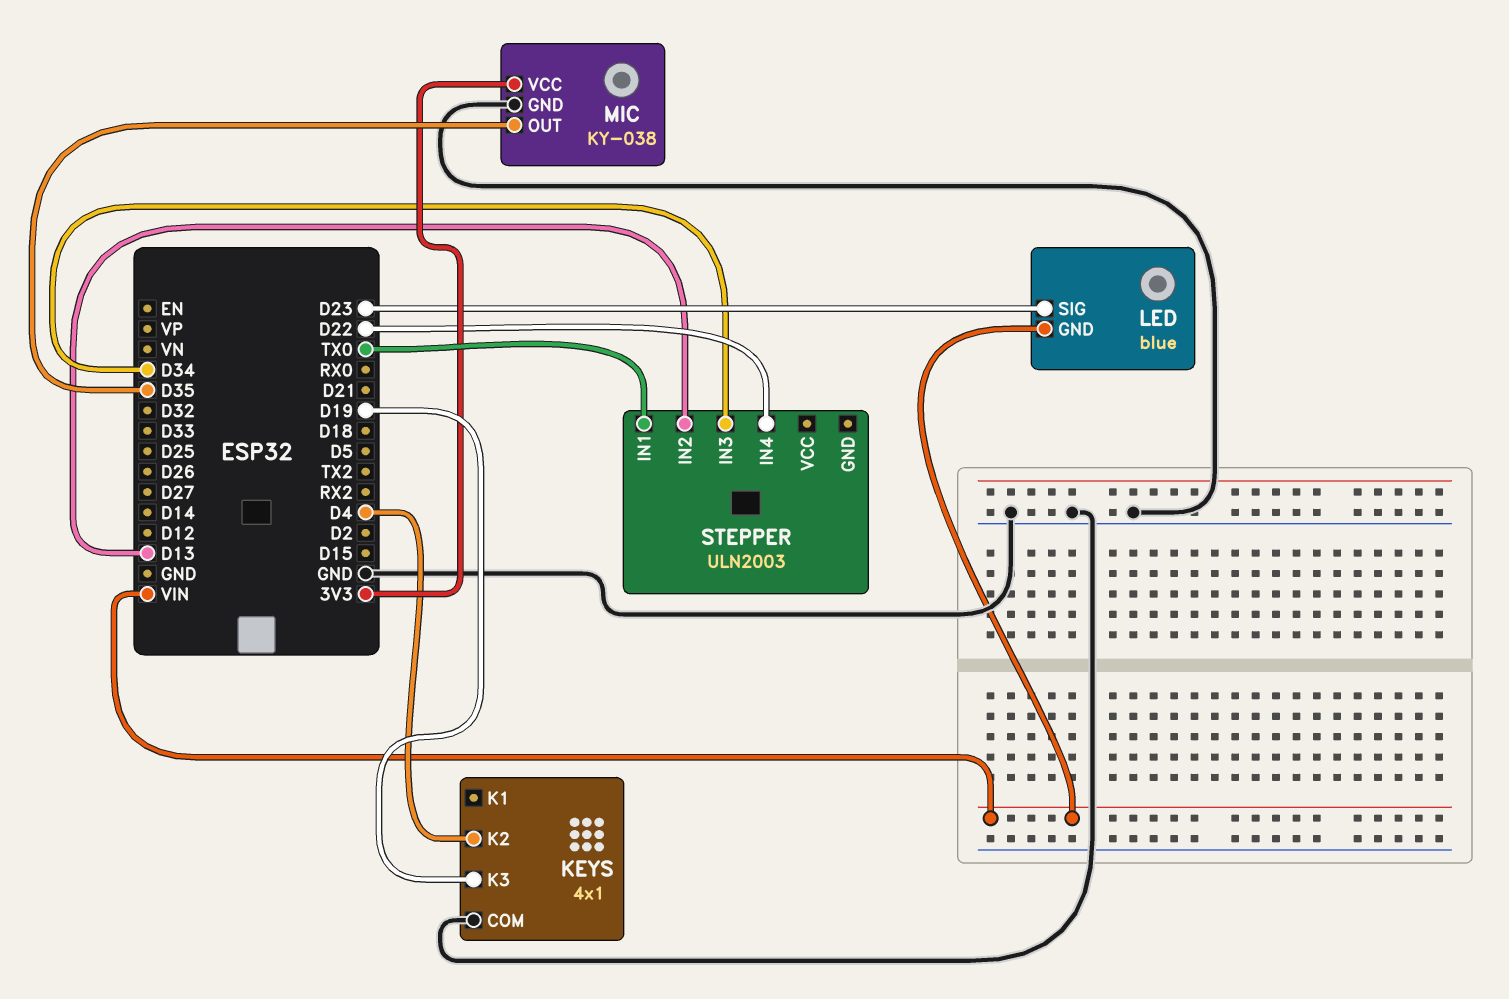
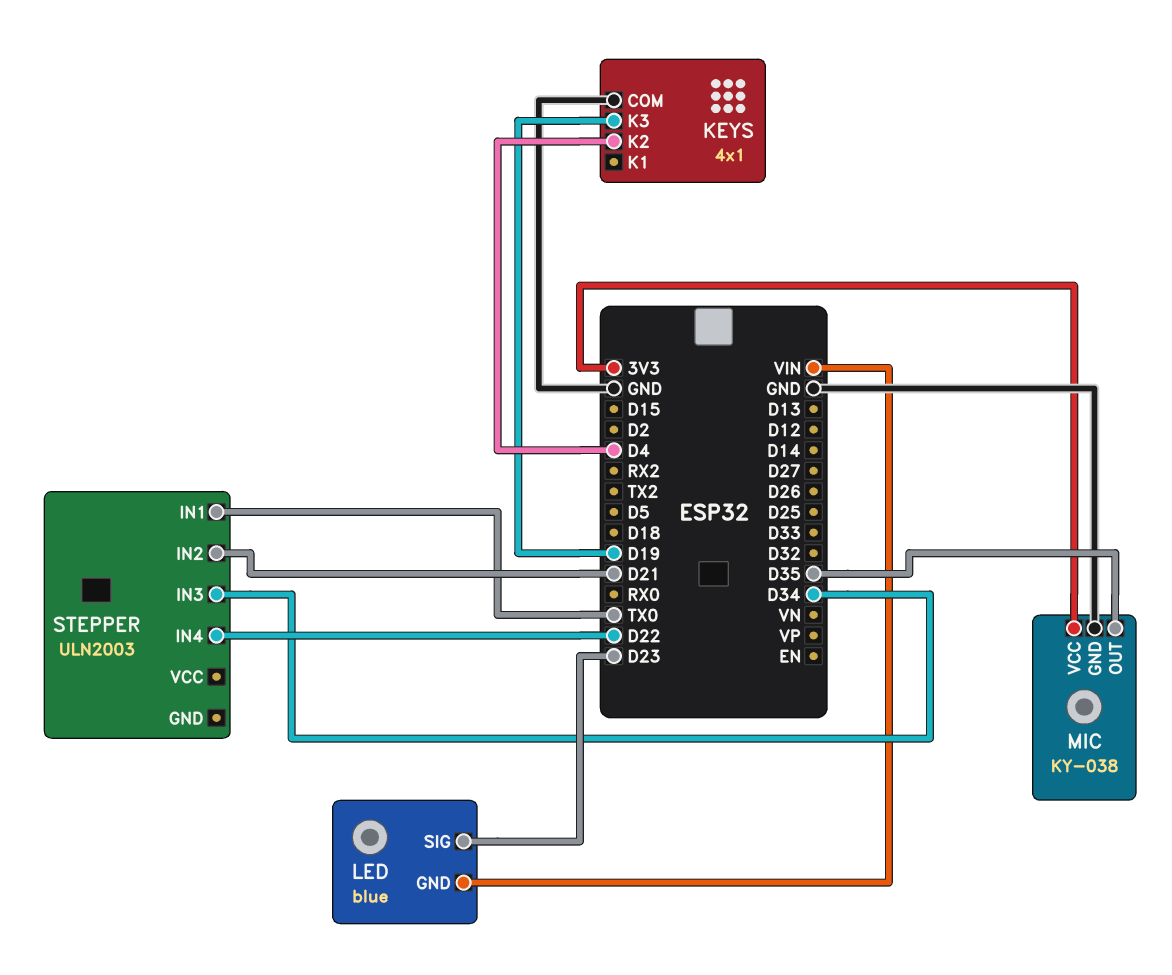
STEPPER pin IN2: D13 -> D21

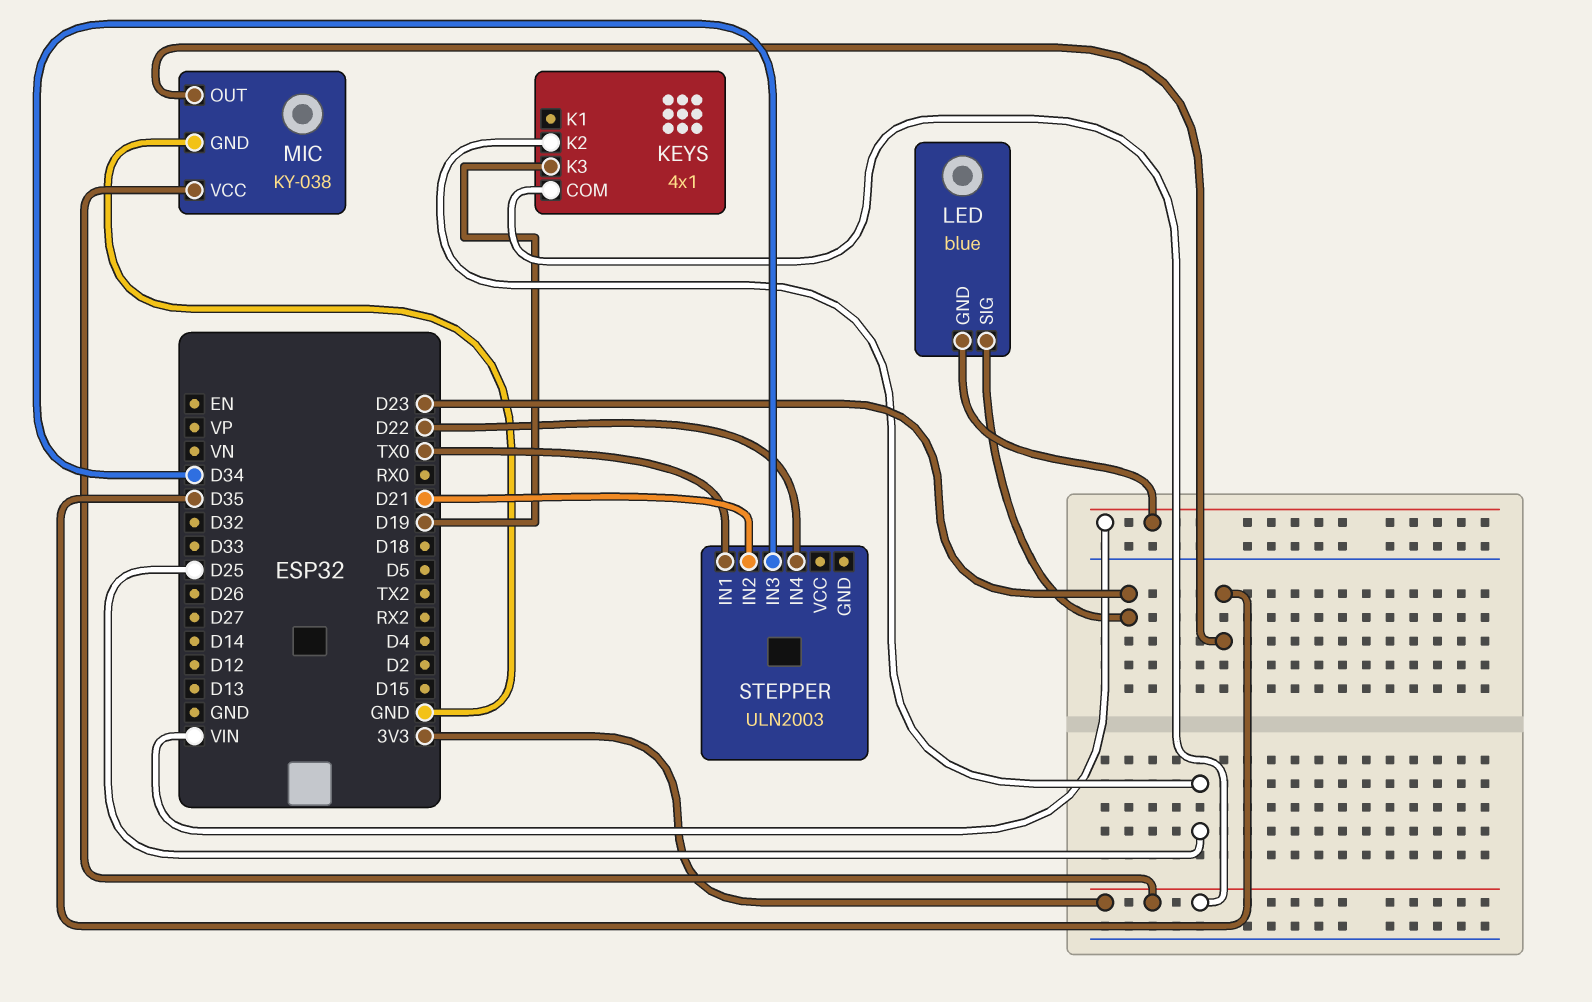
KEYS pin COM: GND -> 3V3
KEYS pin K2: D4 -> D25

